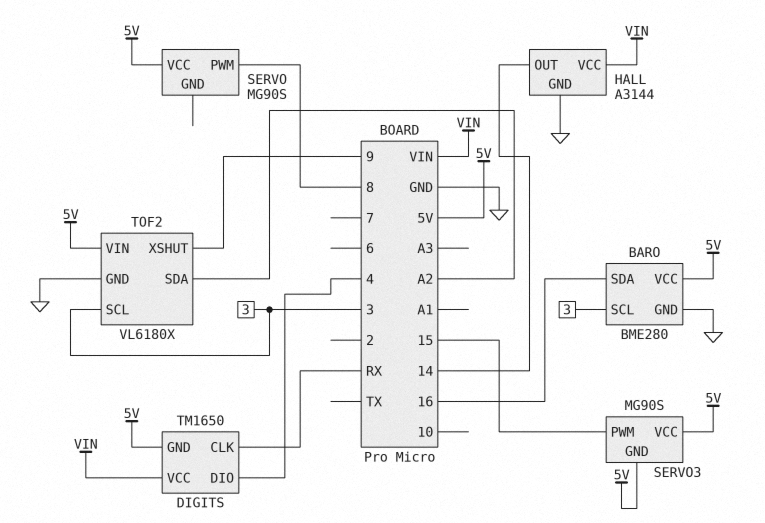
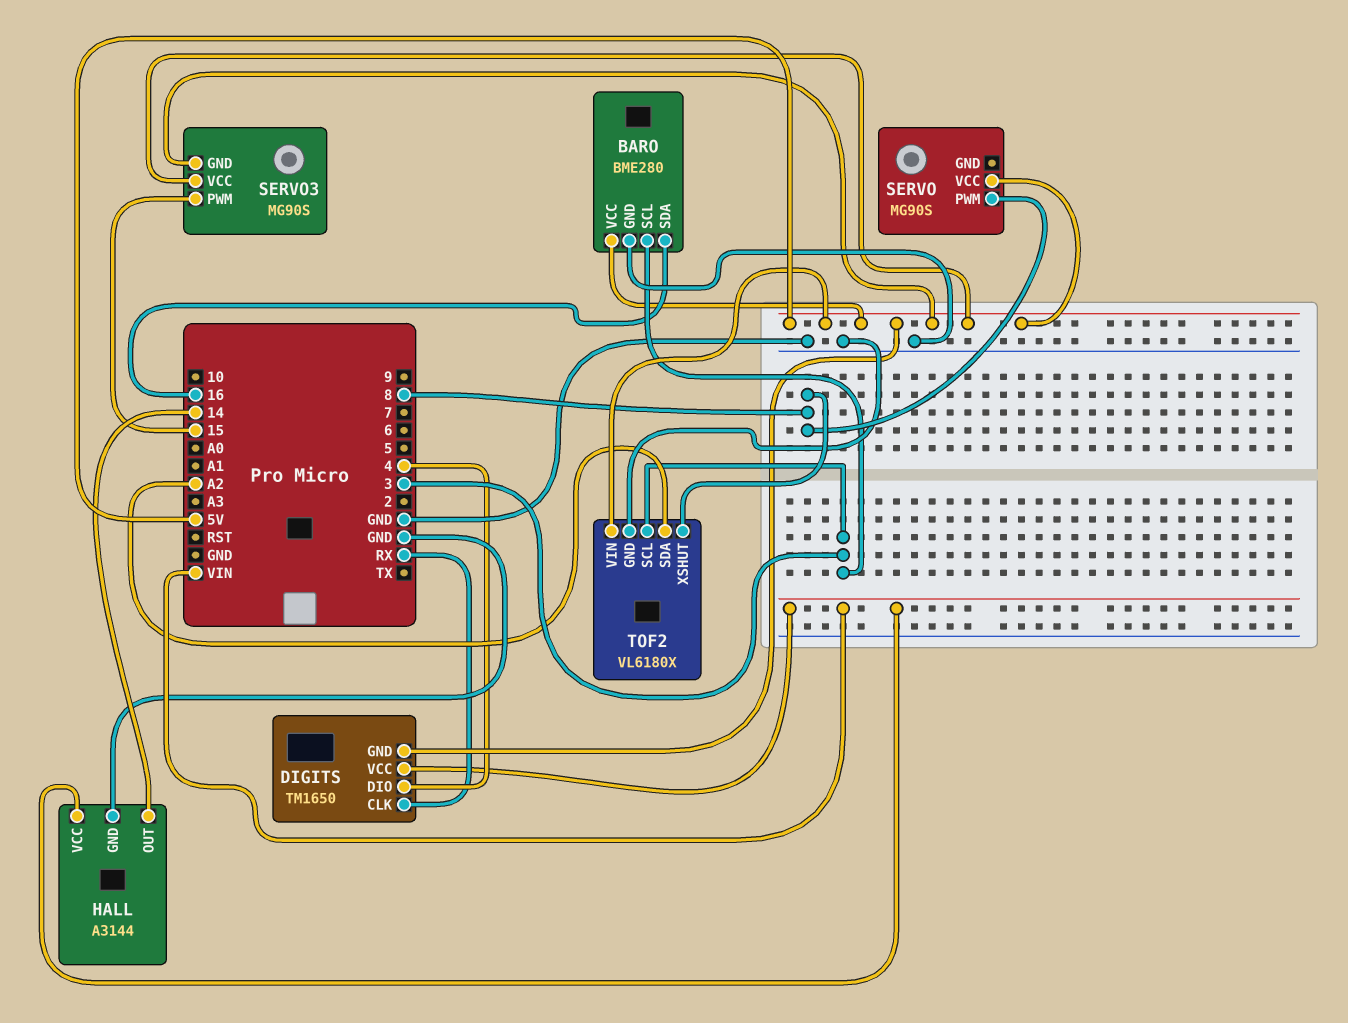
TOF2 pin XSHUT: 9 -> 8

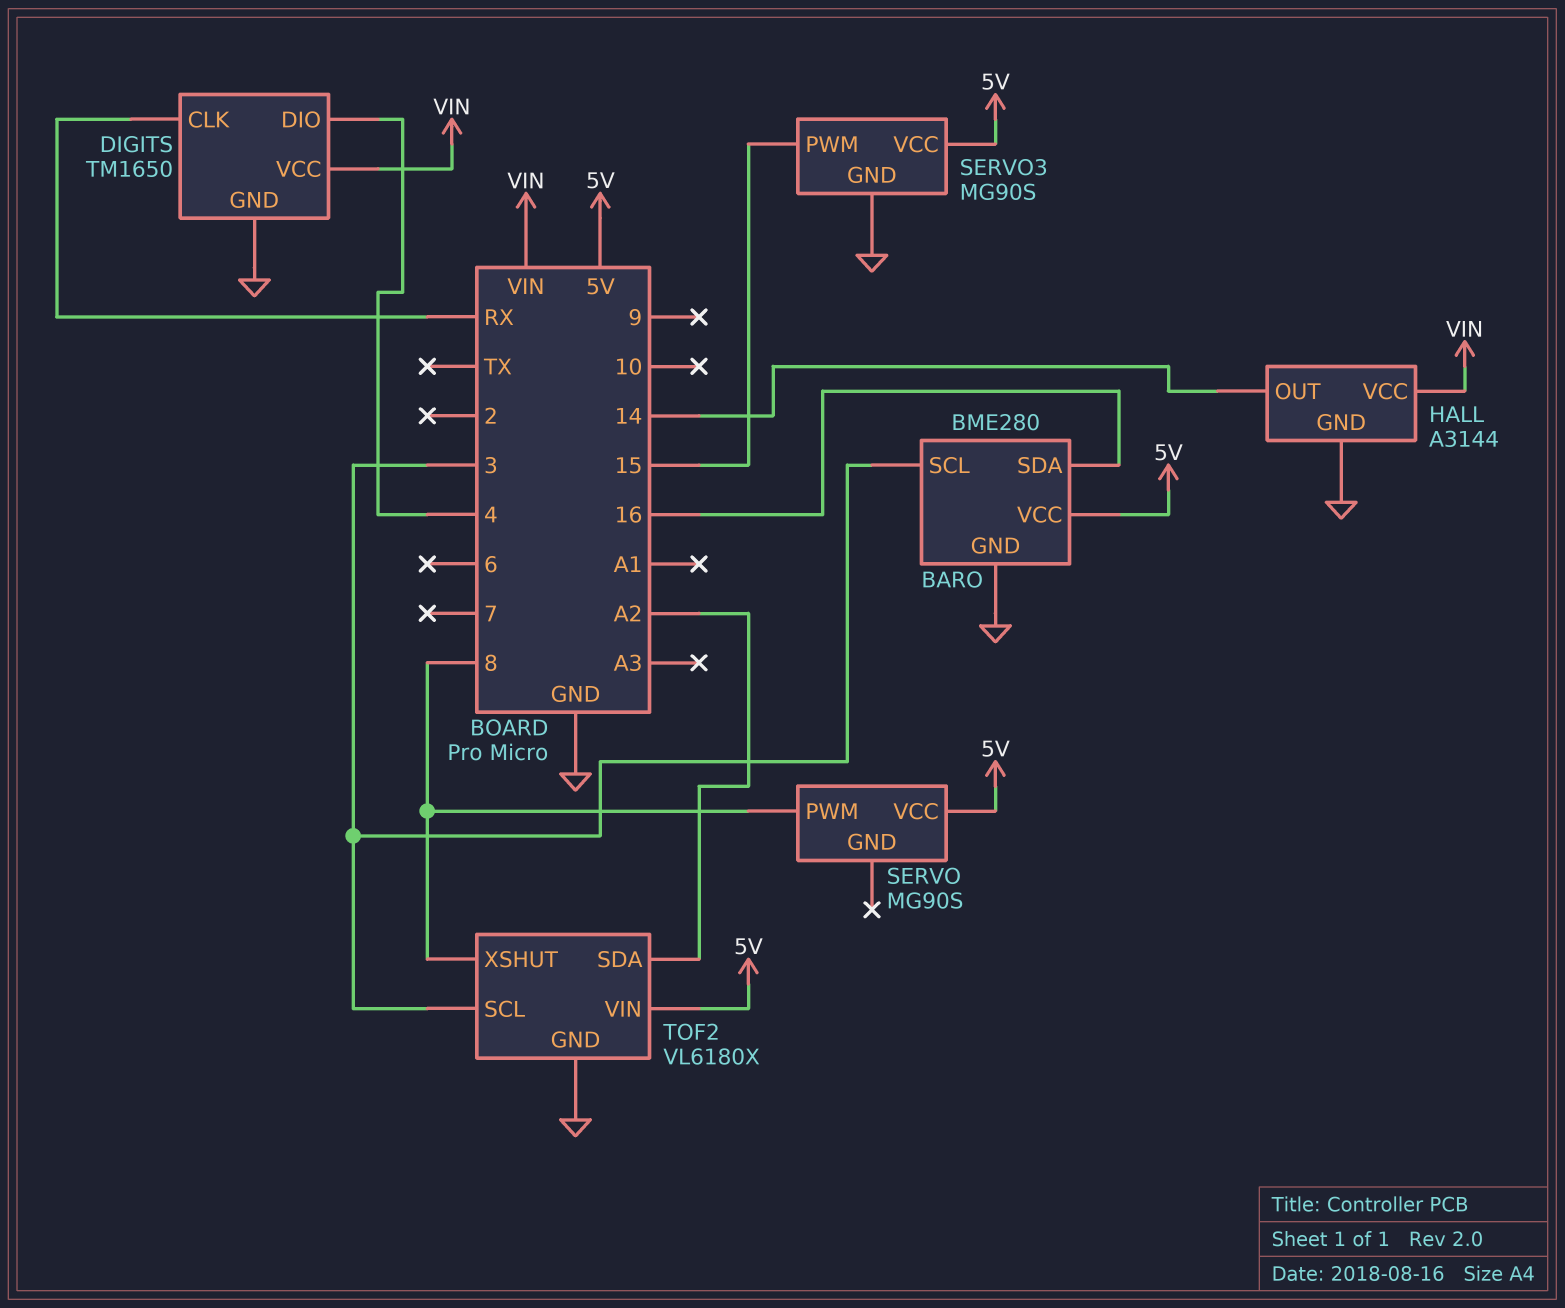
DIGITS pin GND: 5V -> GND
SERVO3 pin GND: 5V -> GND

